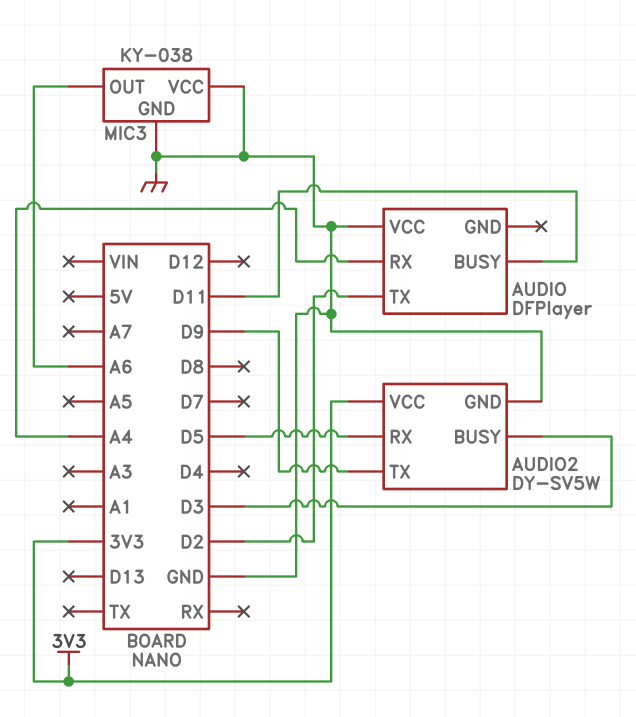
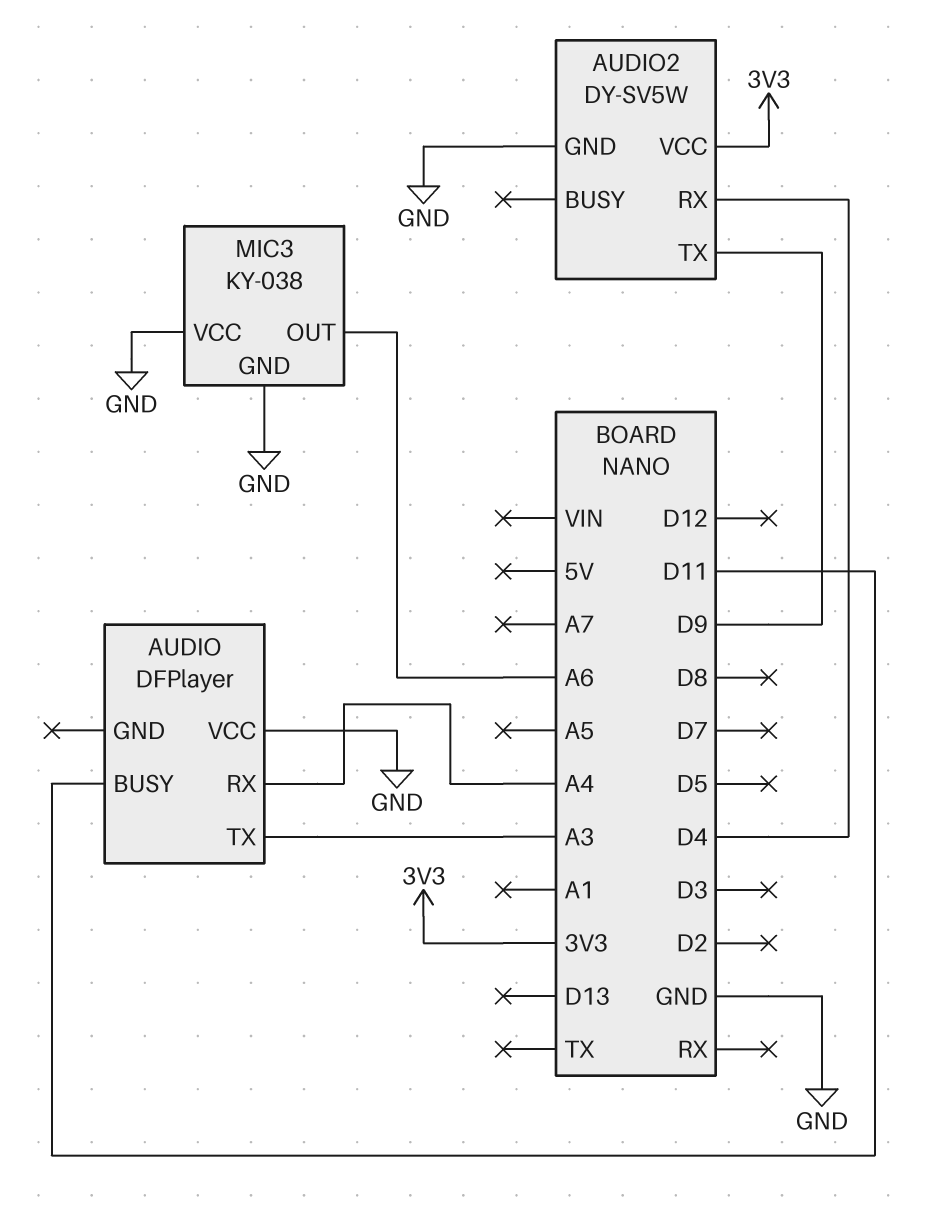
AUDIO pin TX: D2 -> A3
AUDIO2 pin BUSY: D3 -> none
AUDIO2 pin RX: D5 -> D4

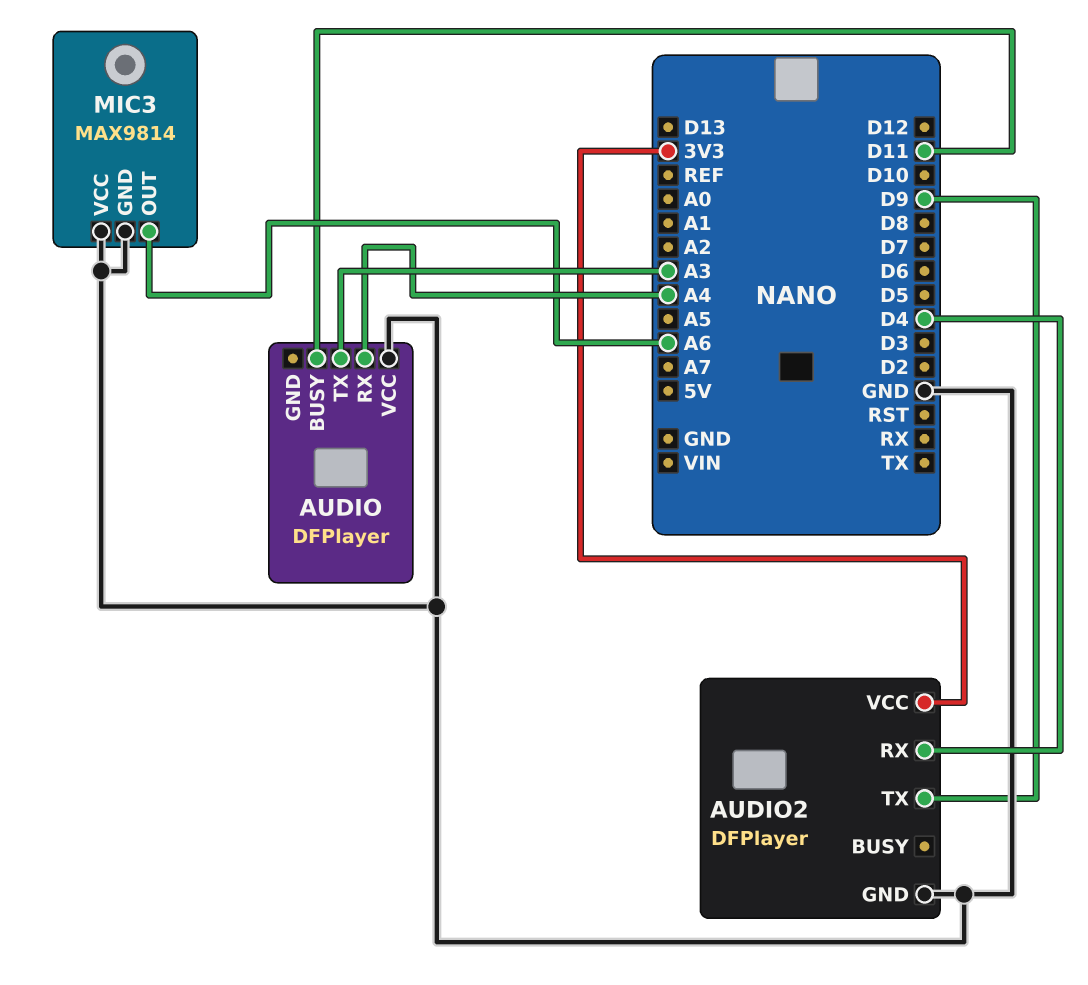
AUDIO2: DY-SV5W -> DFPlayer
MIC3: KY-038 -> MAX9814

